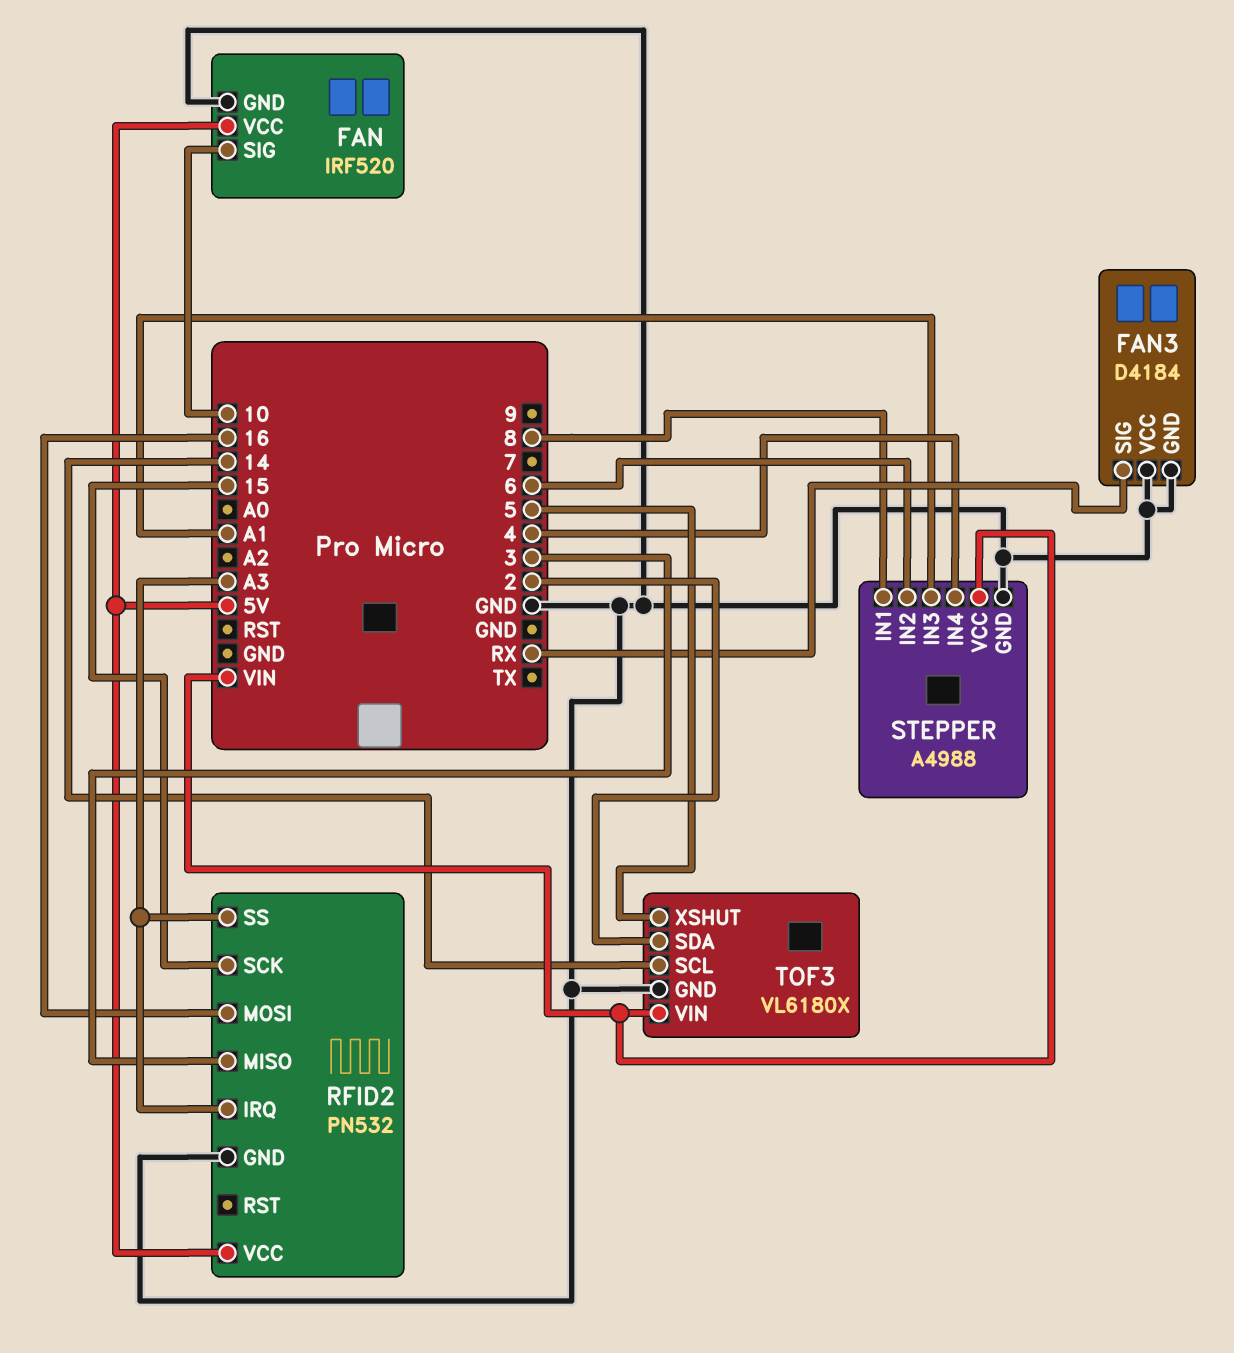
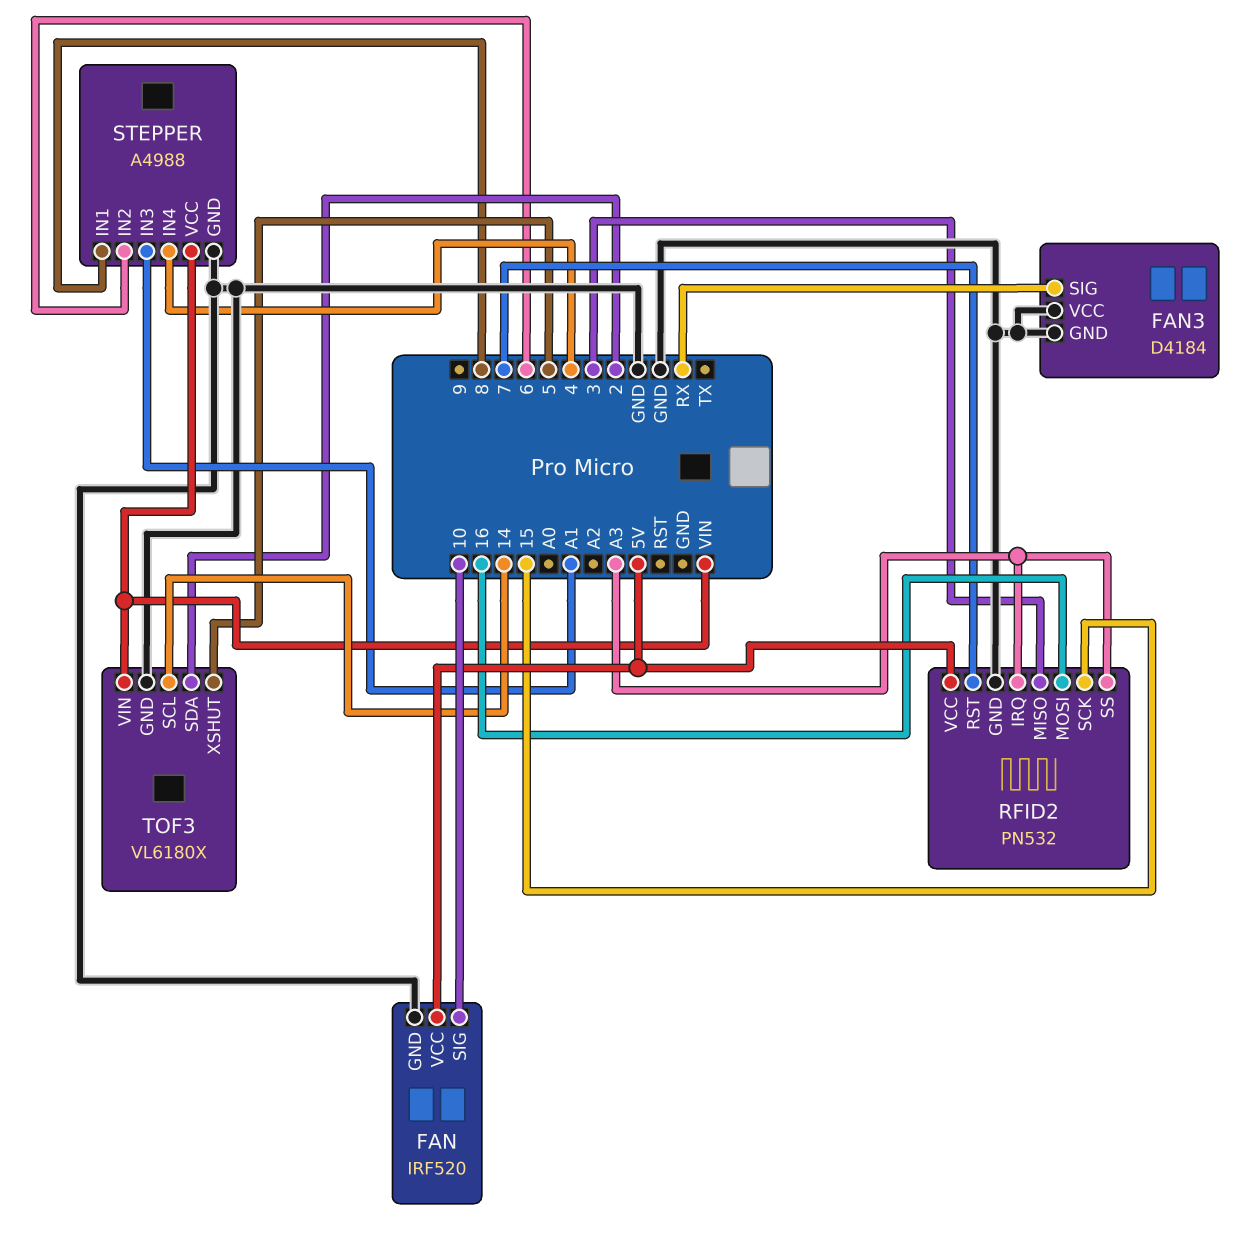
RFID2 pin RST: none -> 7

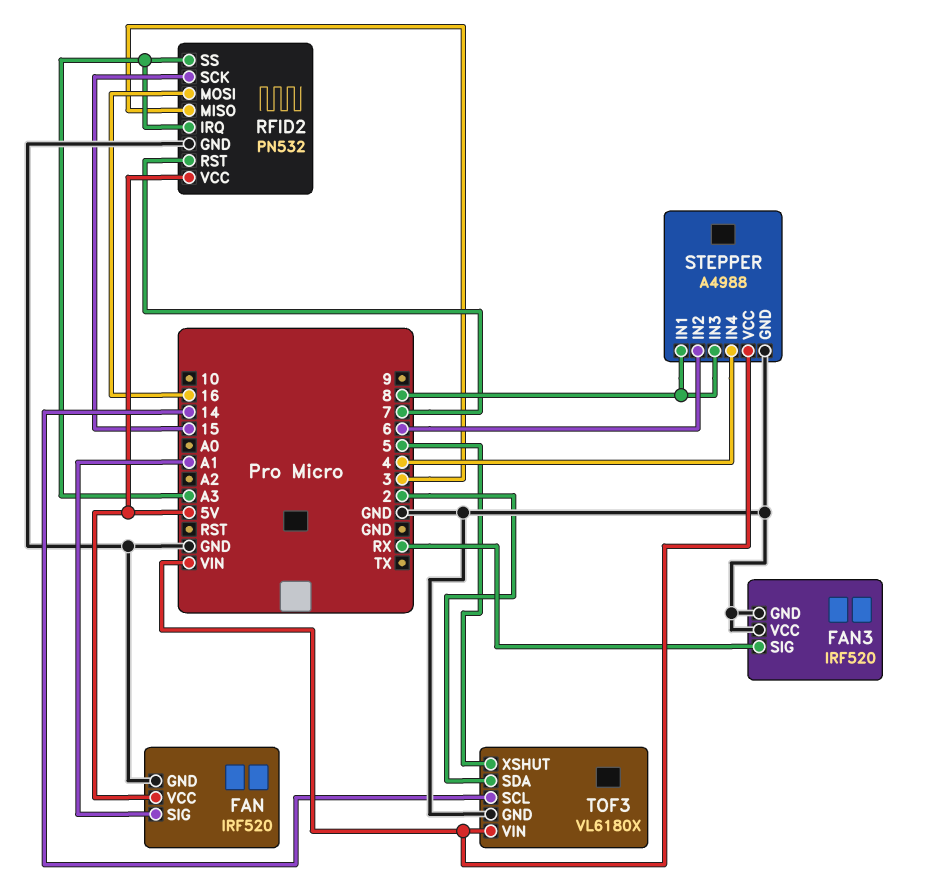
FAN pin SIG: 10 -> A1
FAN3: D4184 -> IRF520
STEPPER pin IN3: A1 -> 8

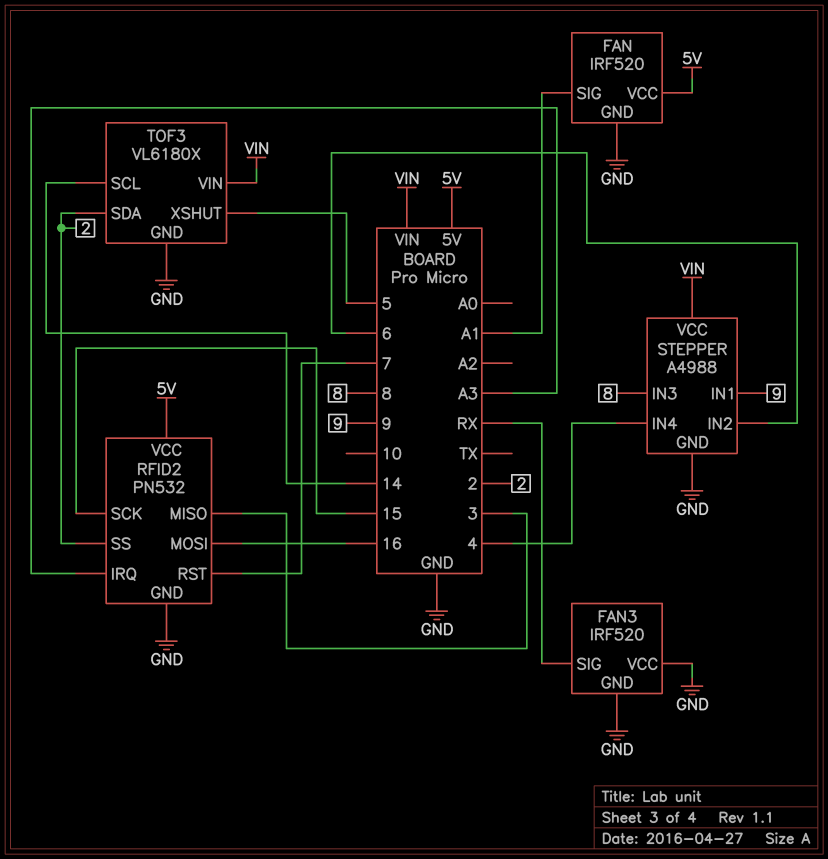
RFID2 pin SS: A3 -> 2
STEPPER pin IN1: 8 -> 9

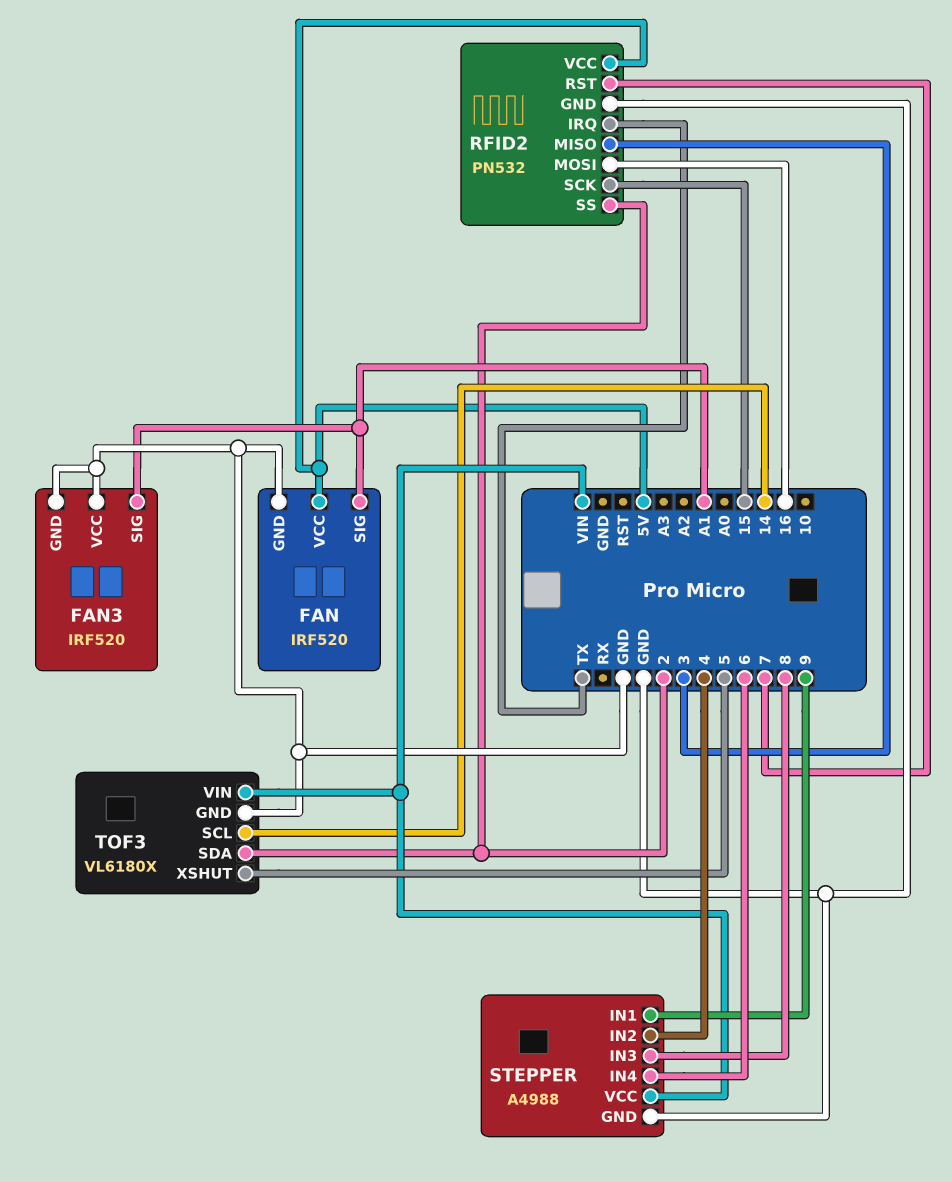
FAN3 pin SIG: RX -> A1
RFID2 pin IRQ: A3 -> TX
STEPPER pin IN2: 6 -> 4
STEPPER pin IN4: 4 -> 6

